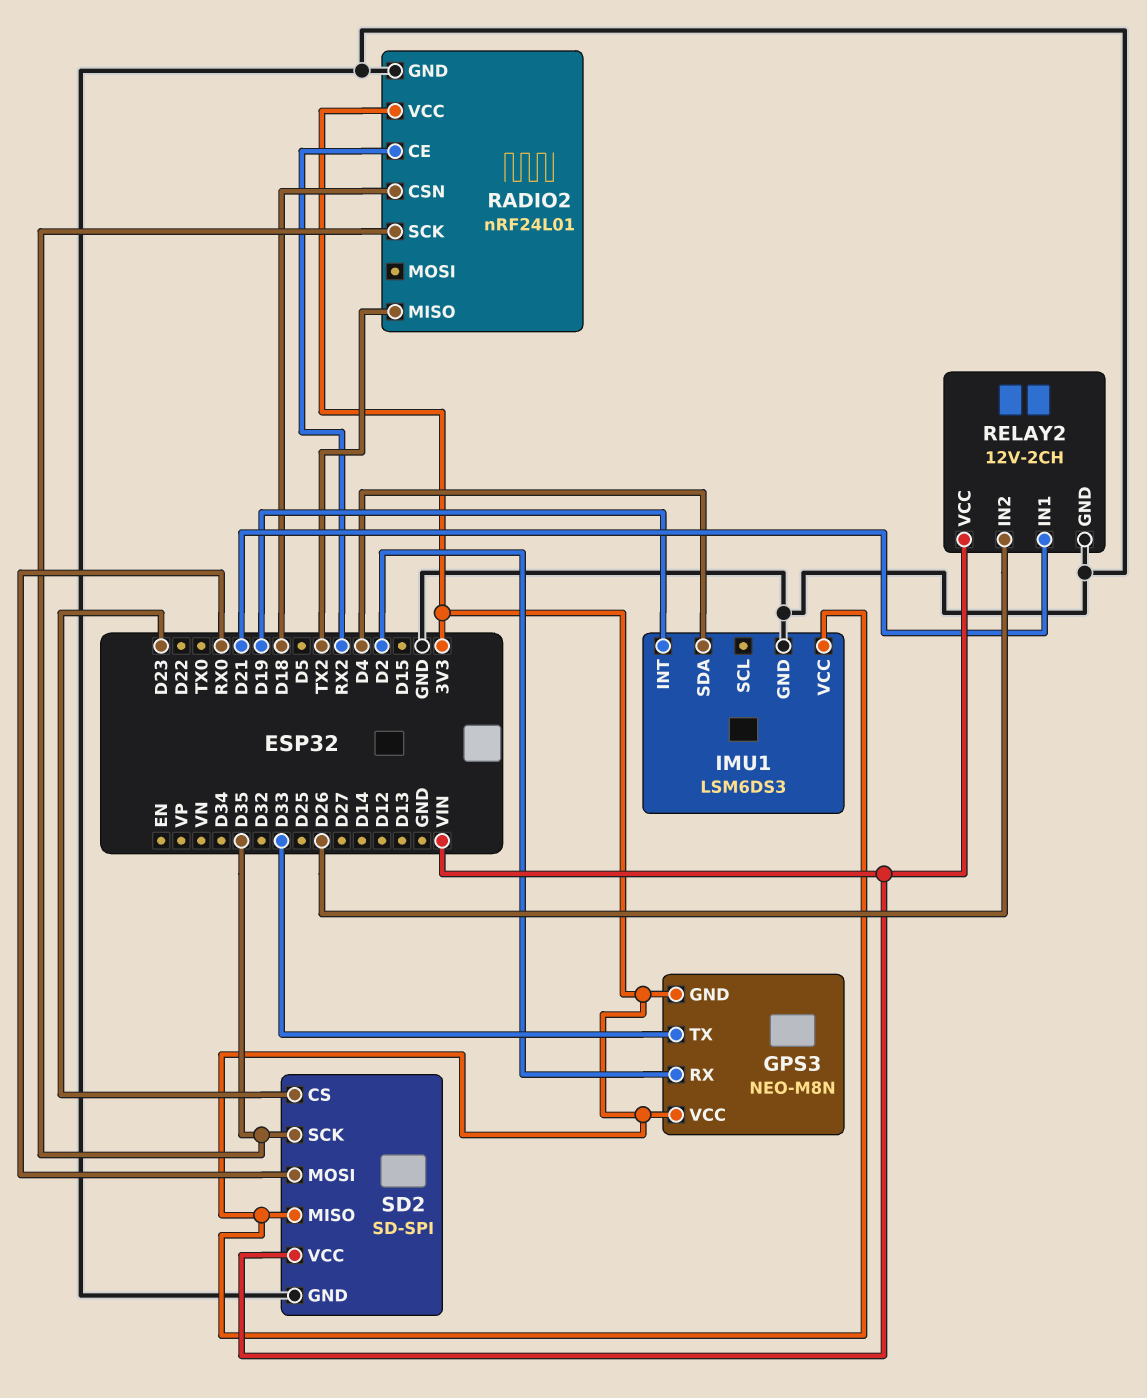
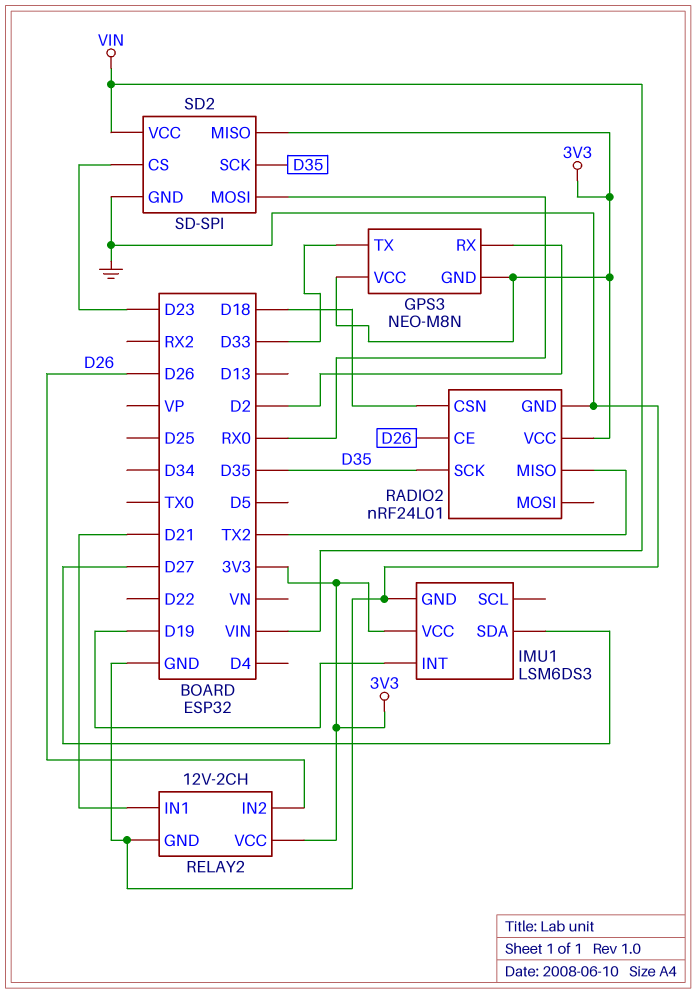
IMU1 pin SDA: D4 -> D27
RADIO2 pin CE: RX2 -> D26
RELAY2 pin VCC: VIN -> 3V3

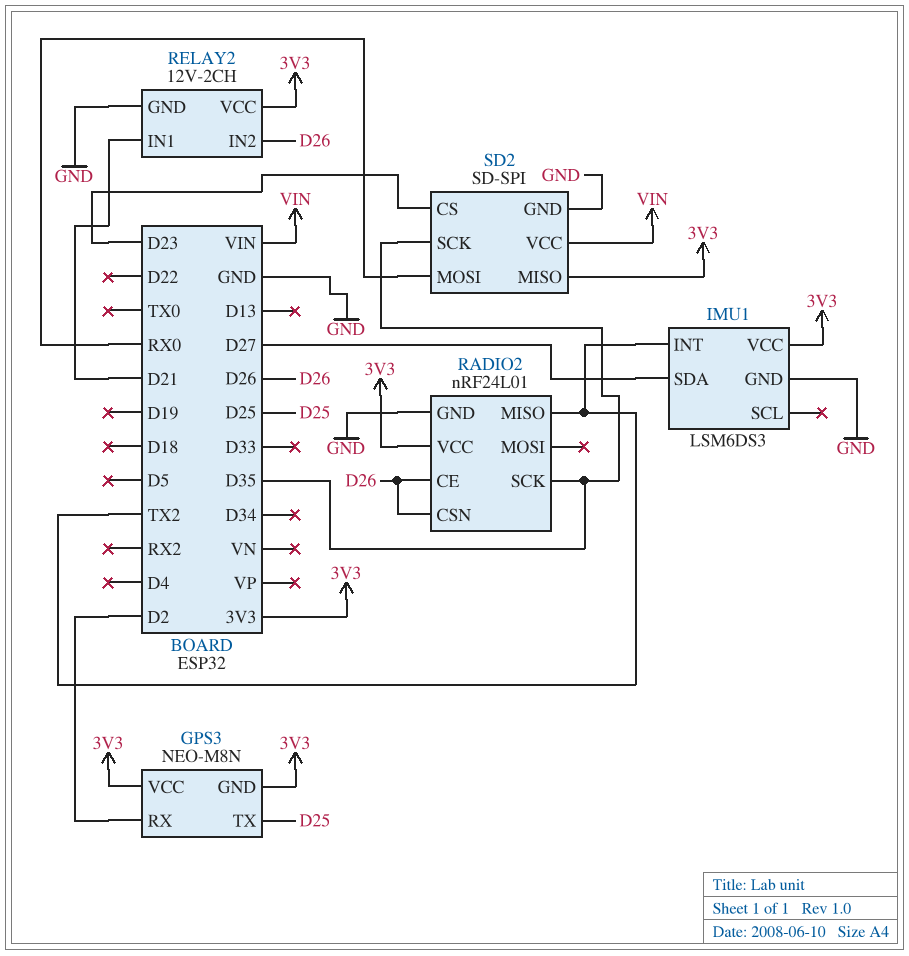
GPS3 pin TX: D33 -> D25
IMU1 pin INT: D19 -> TX2
RADIO2 pin CSN: D18 -> D26

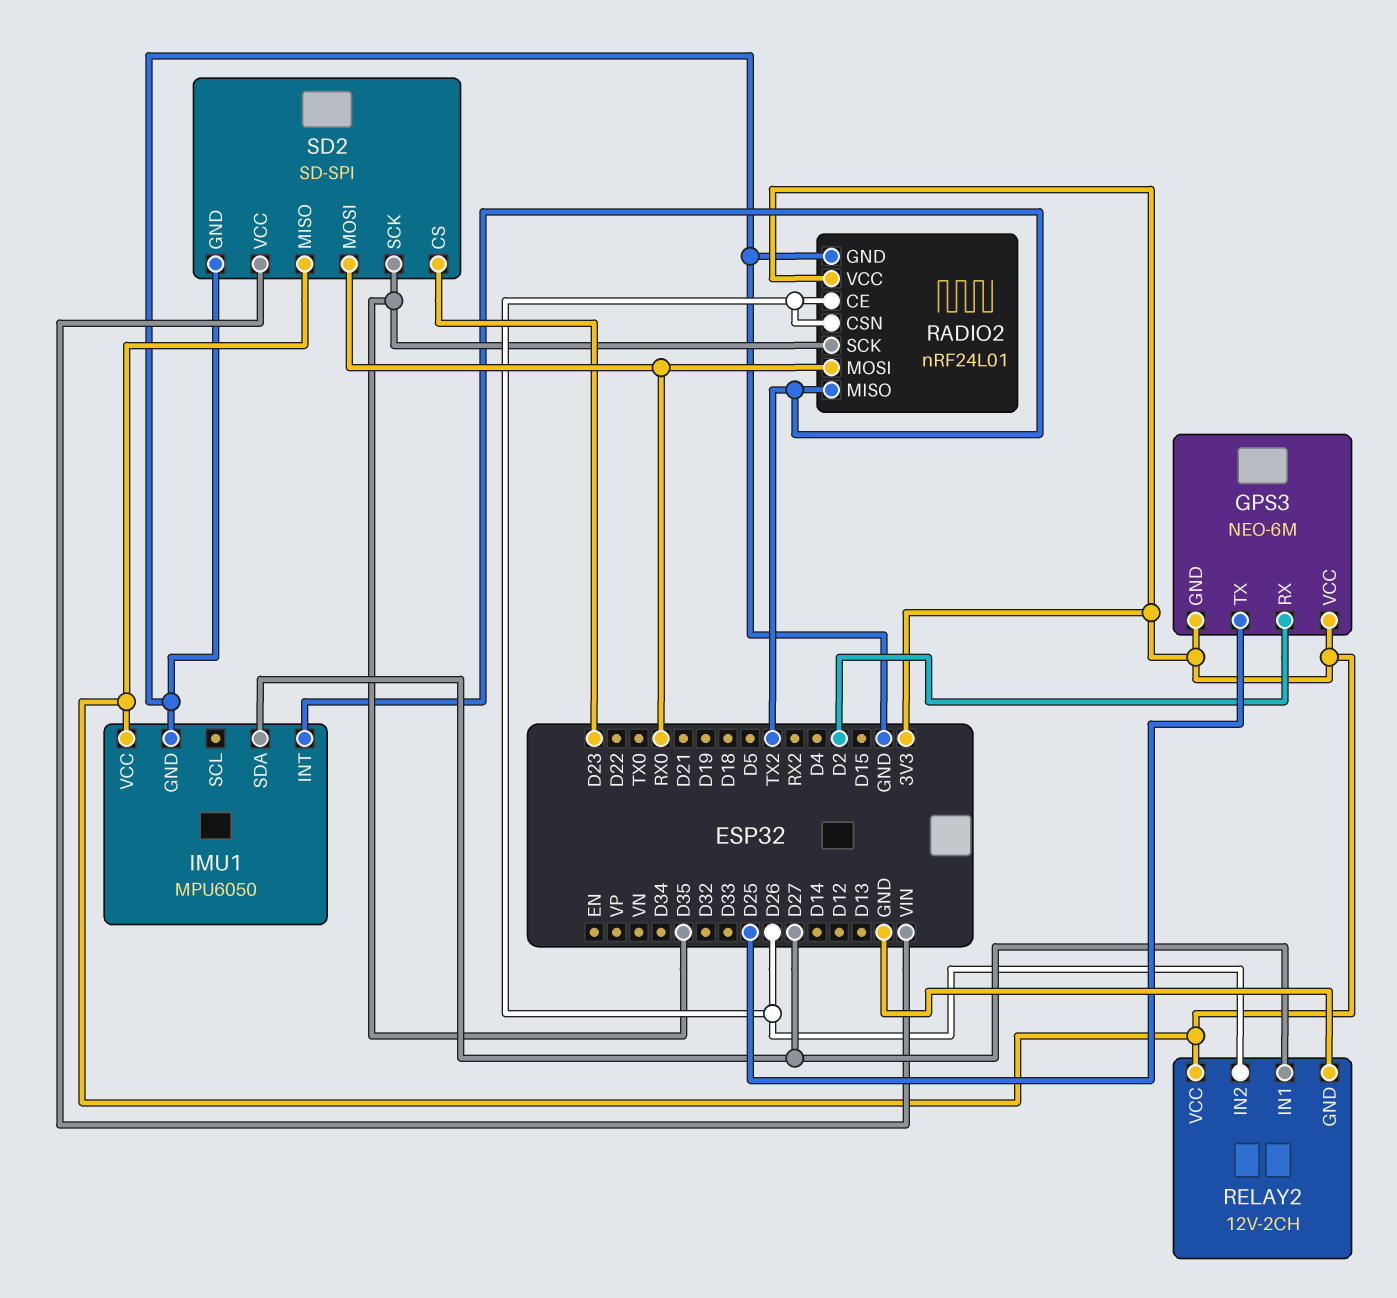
GPS3: NEO-M8N -> NEO-6M
IMU1: LSM6DS3 -> MPU6050
RADIO2 pin MOSI: none -> RX0
RELAY2 pin IN1: D21 -> D27

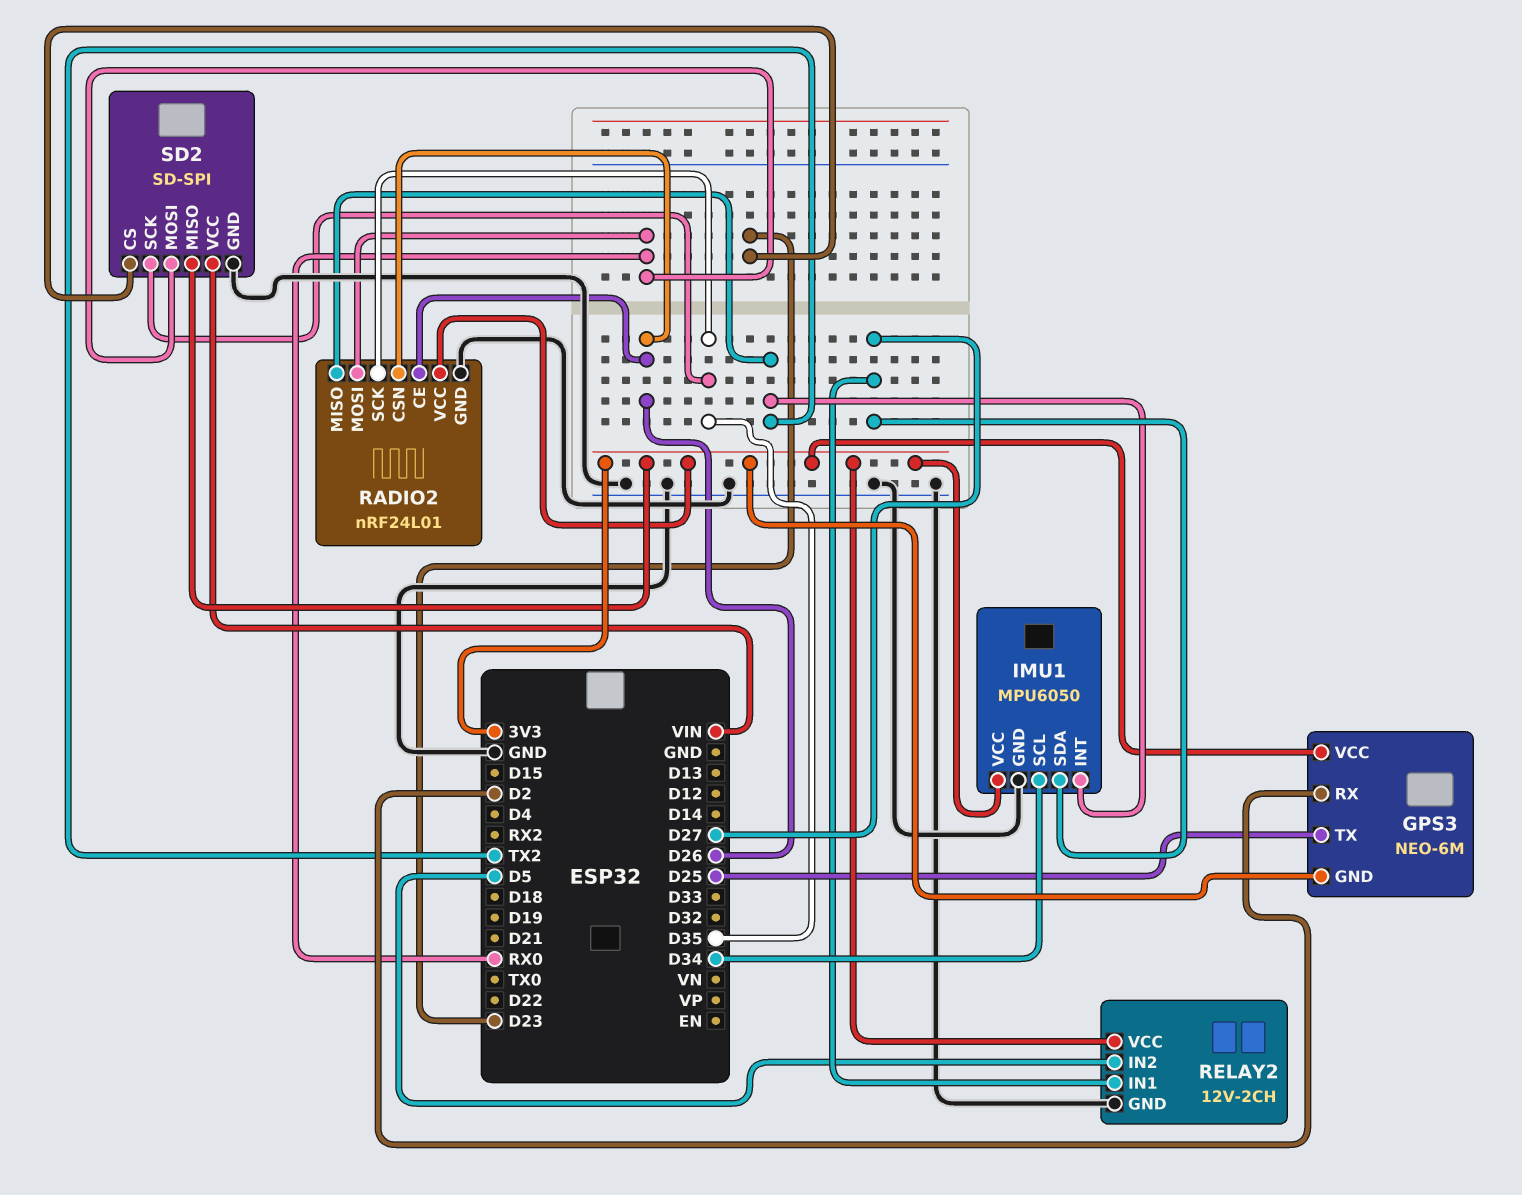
IMU1 pin SCL: none -> D34
RELAY2 pin IN2: D26 -> D5

